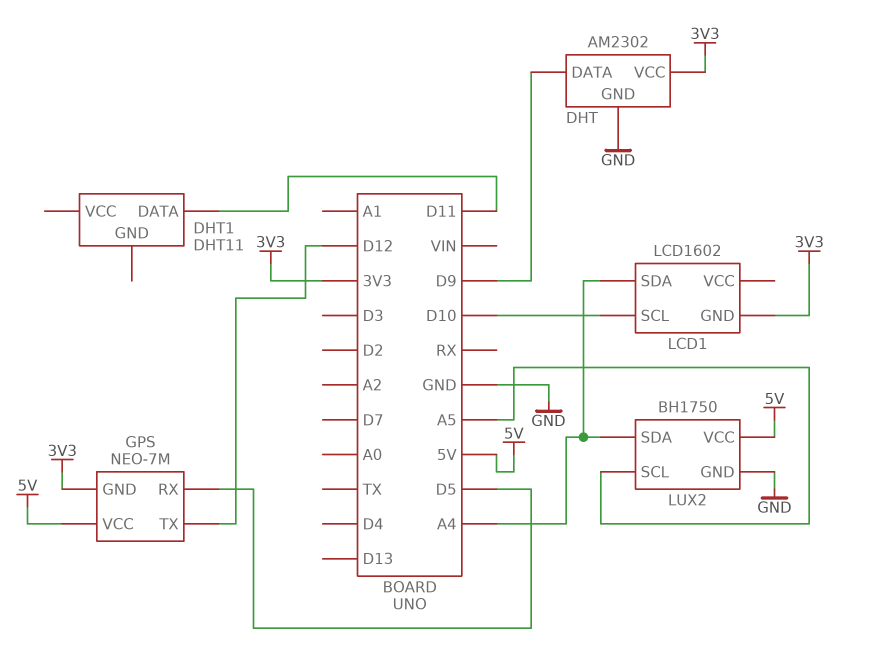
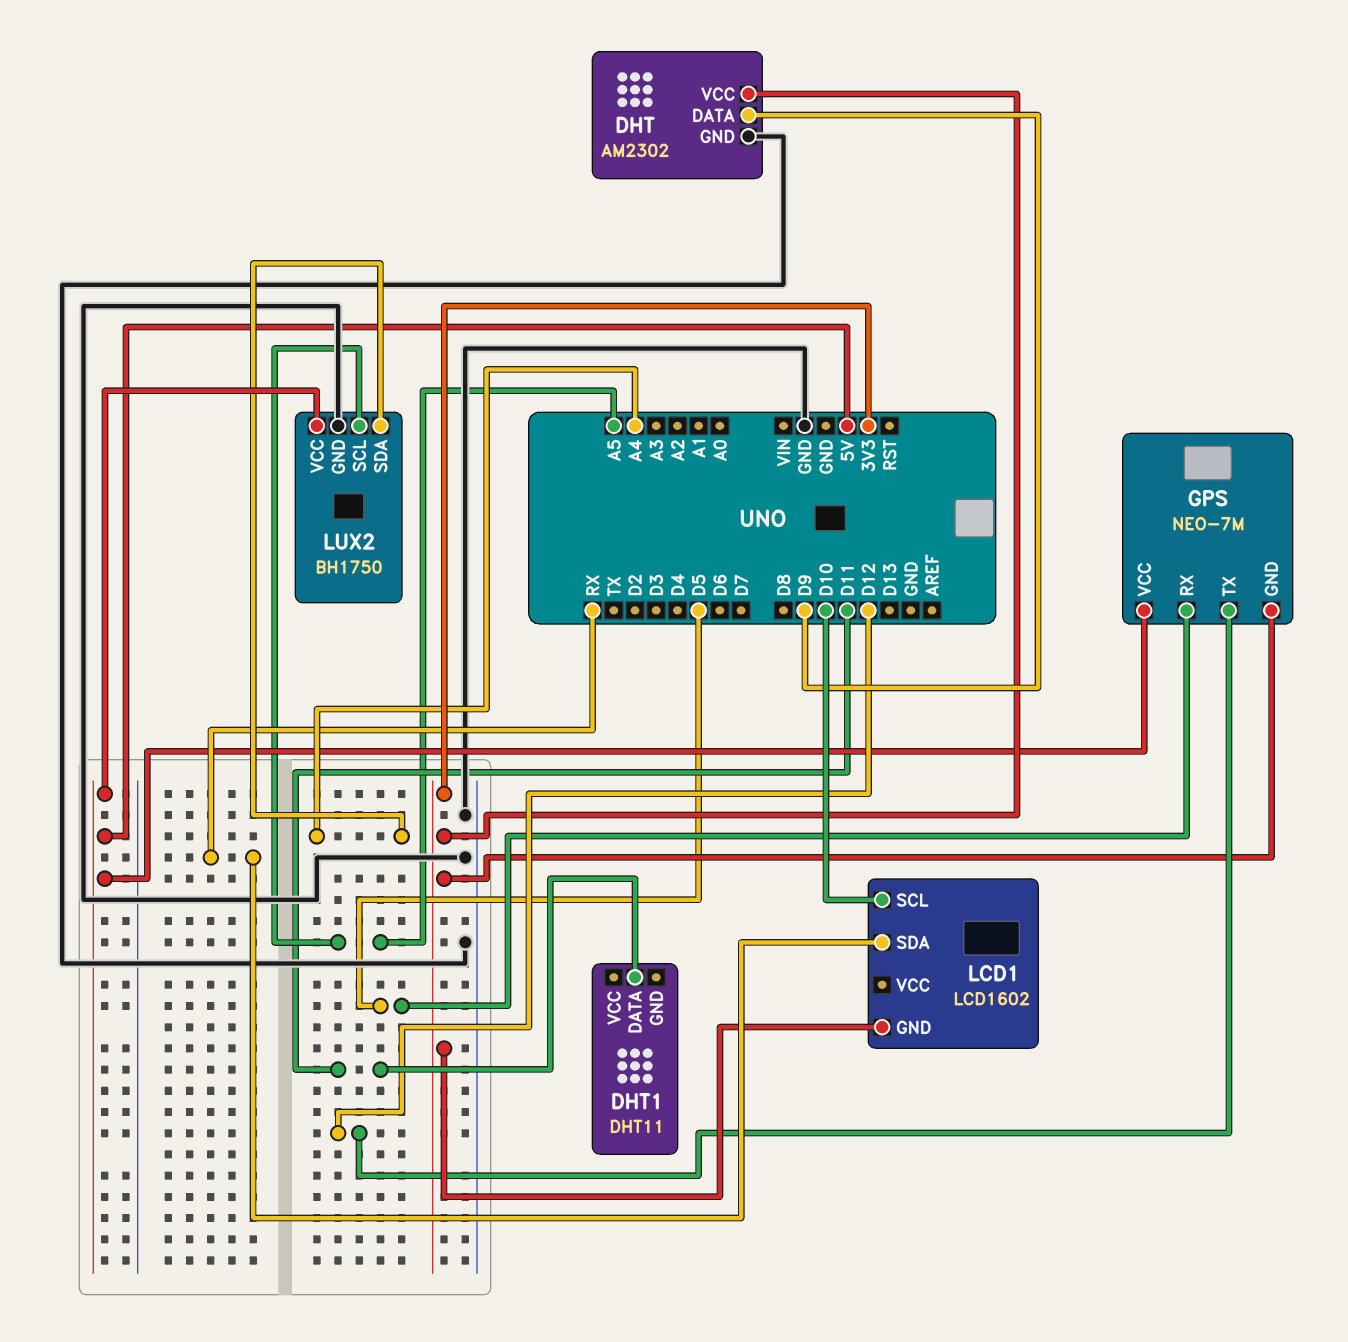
LCD1 pin SDA: A4 -> RX

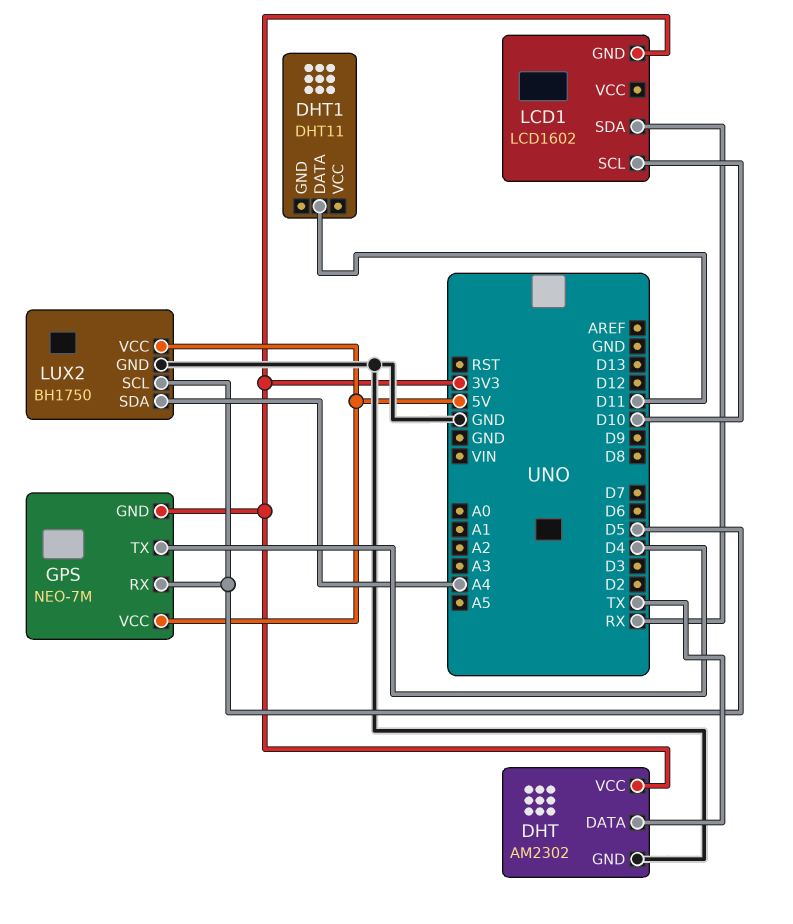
DHT pin DATA: D9 -> TX
GPS pin TX: D12 -> D4
LUX2 pin SCL: A5 -> D5

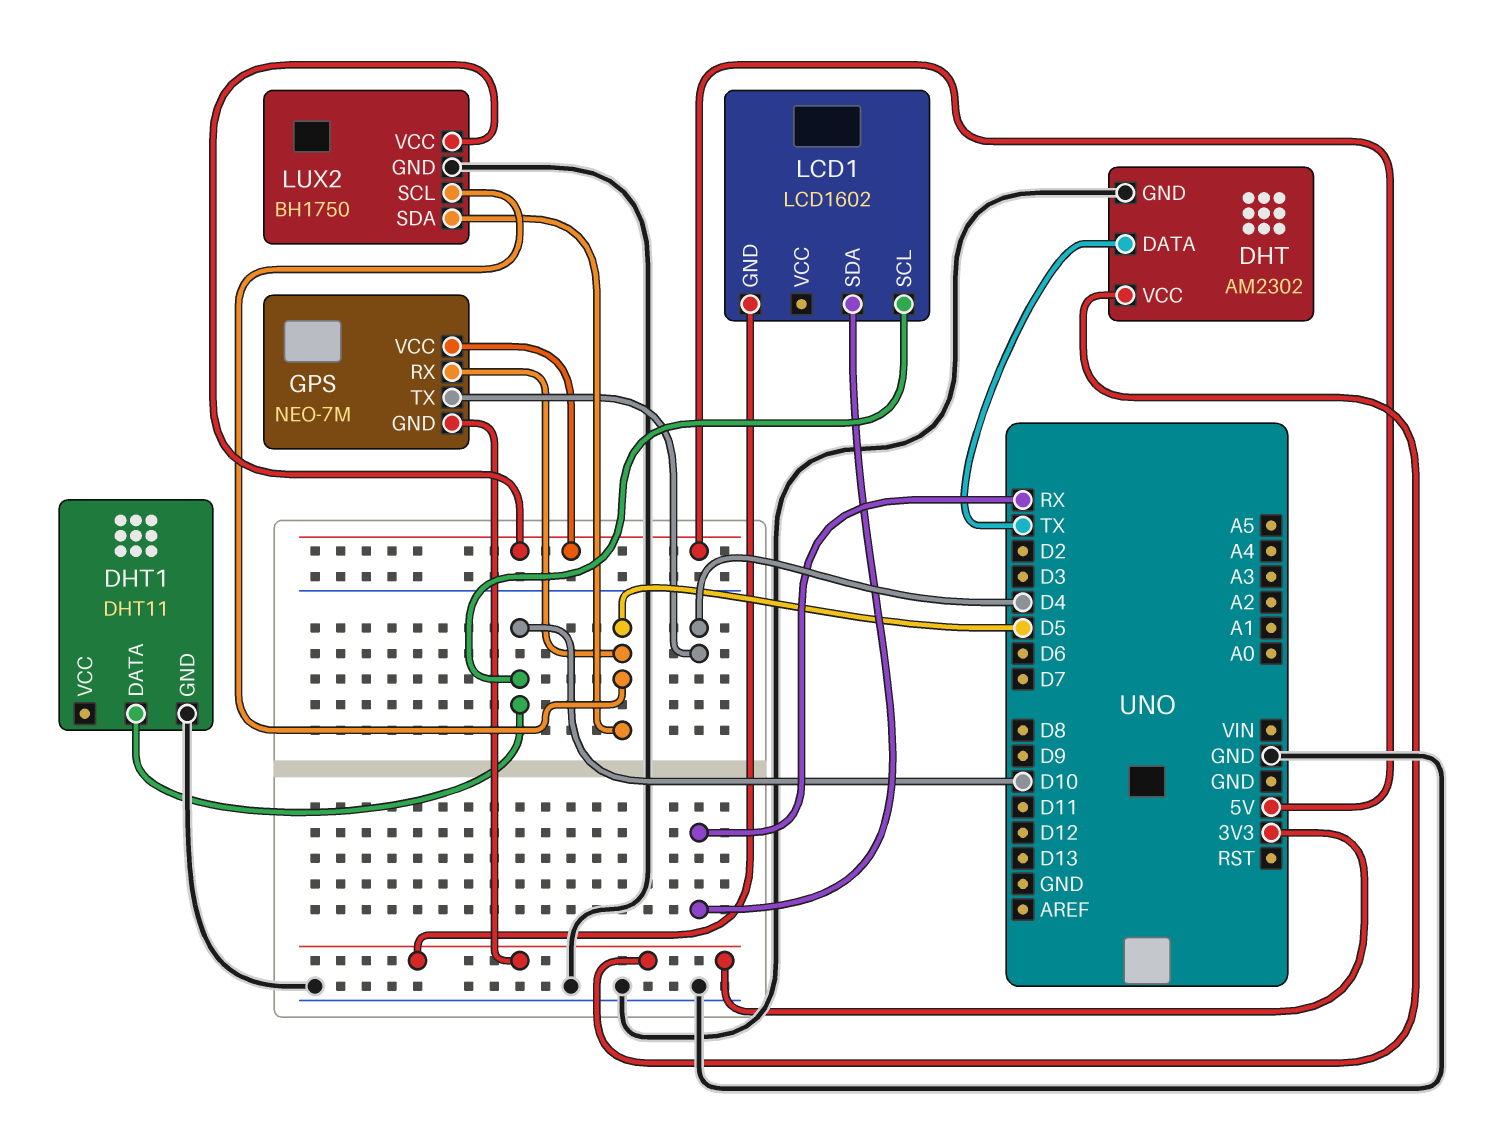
DHT1 pin DATA: D11 -> D10
DHT1 pin GND: none -> GND
LUX2 pin SDA: A4 -> D5

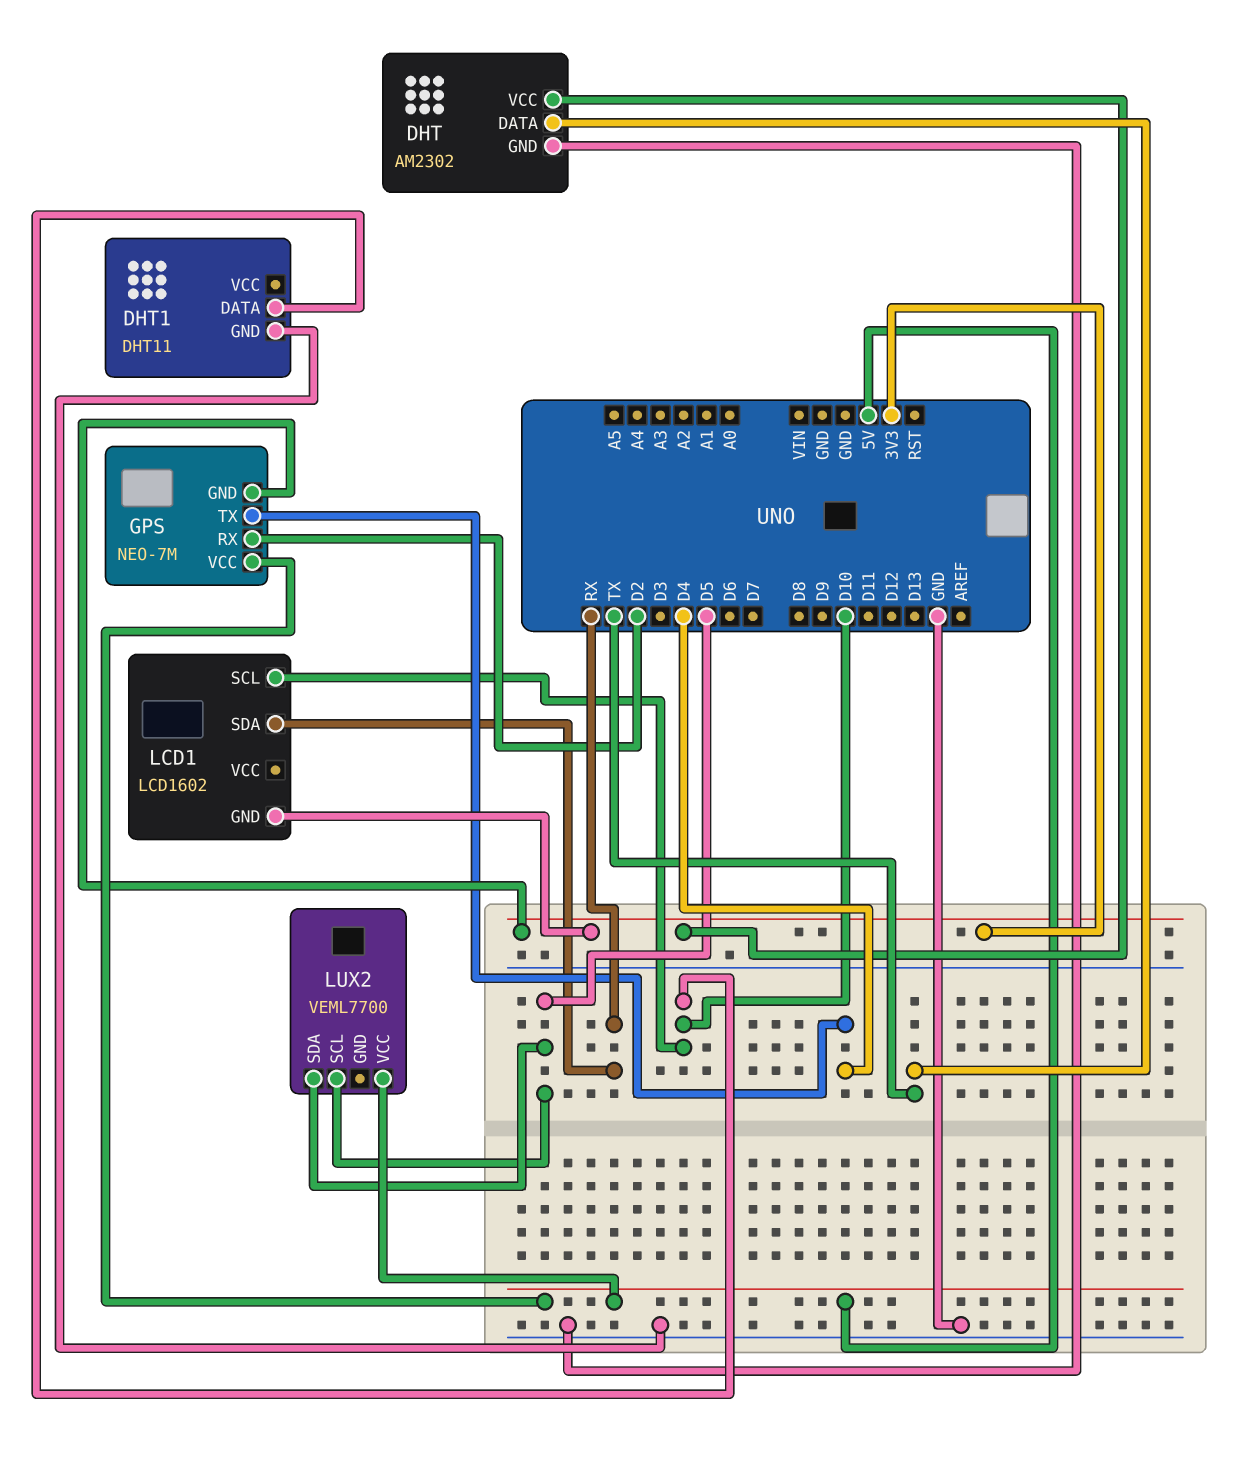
GPS pin RX: D5 -> D2
LUX2: BH1750 -> VEML7700
LUX2 pin GND: GND -> none

